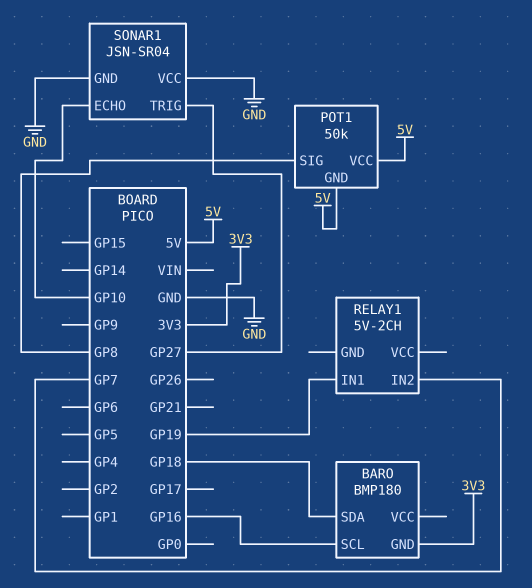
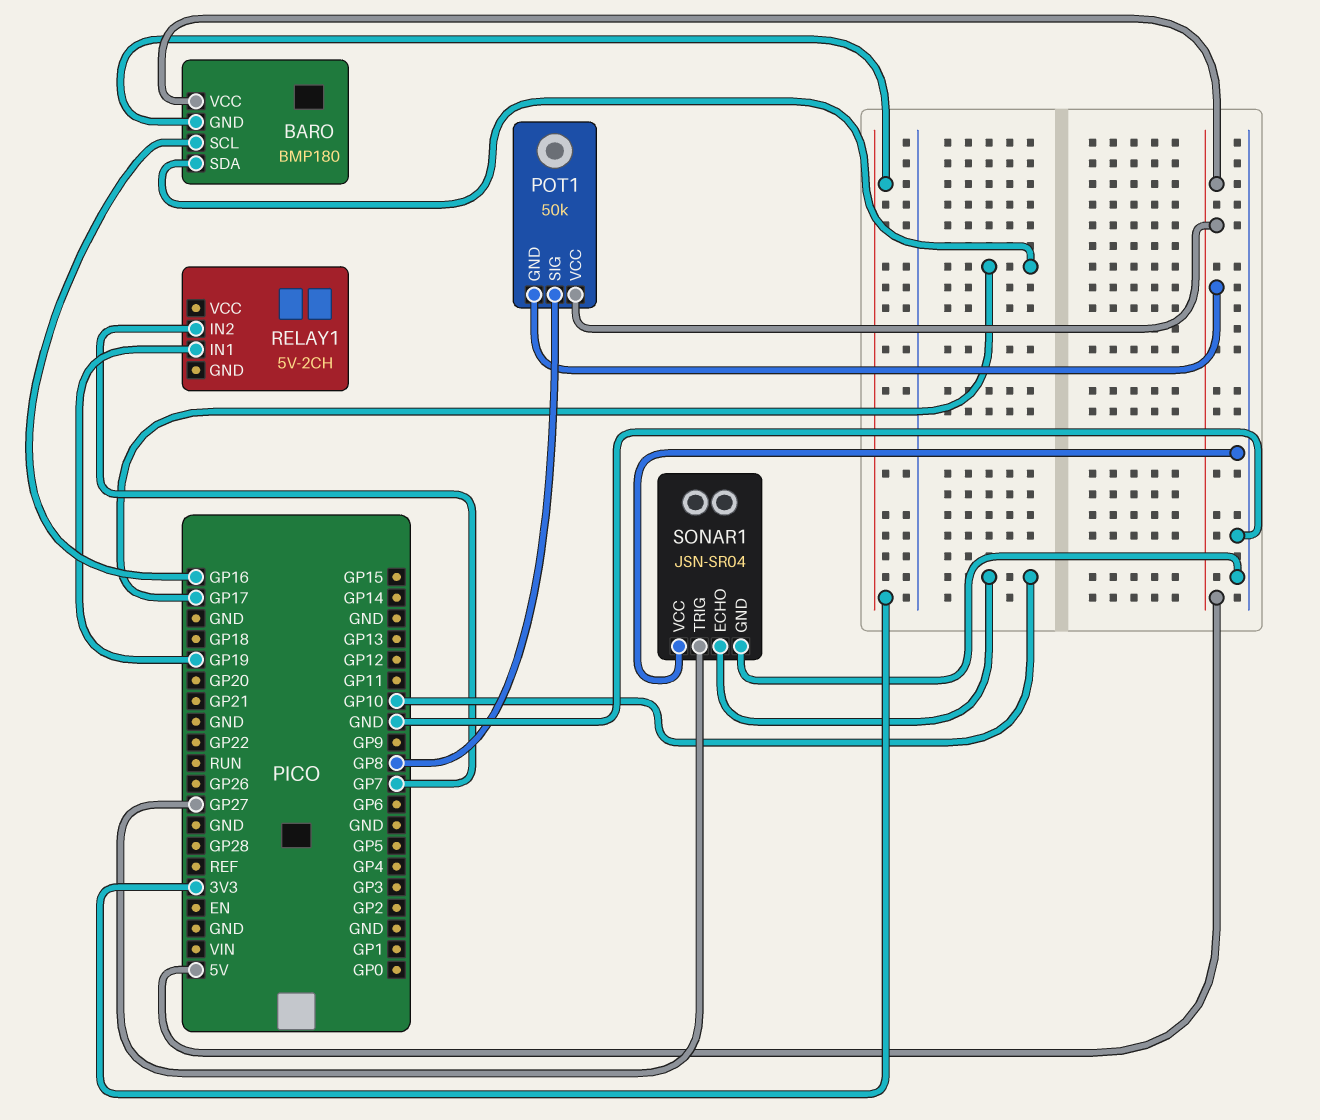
BARO pin SDA: GP18 -> GP17
BARO pin VCC: none -> 5V

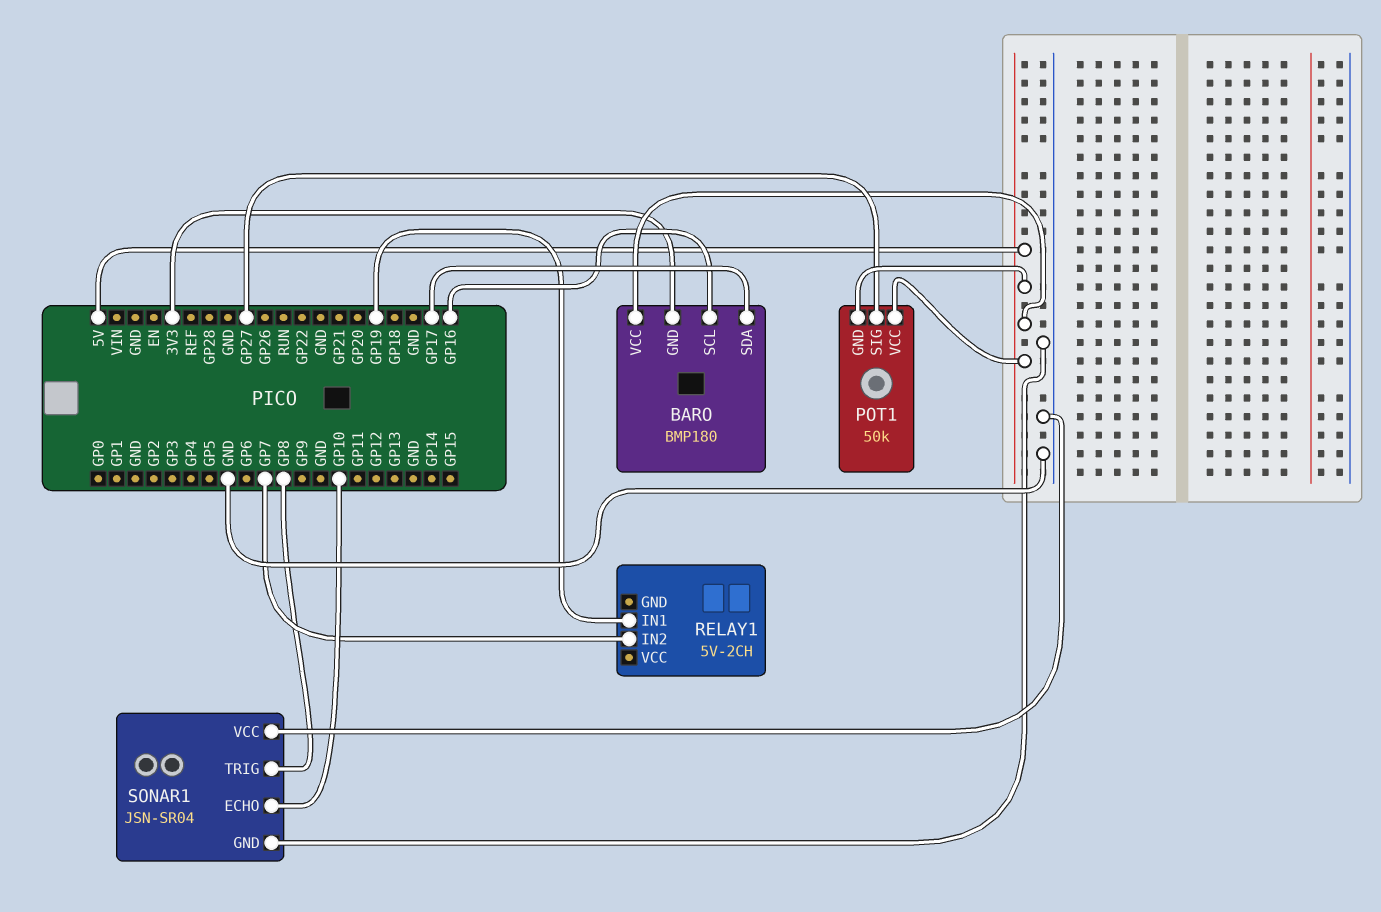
POT1 pin SIG: GP8 -> GP27
SONAR1 pin TRIG: GP27 -> GP8

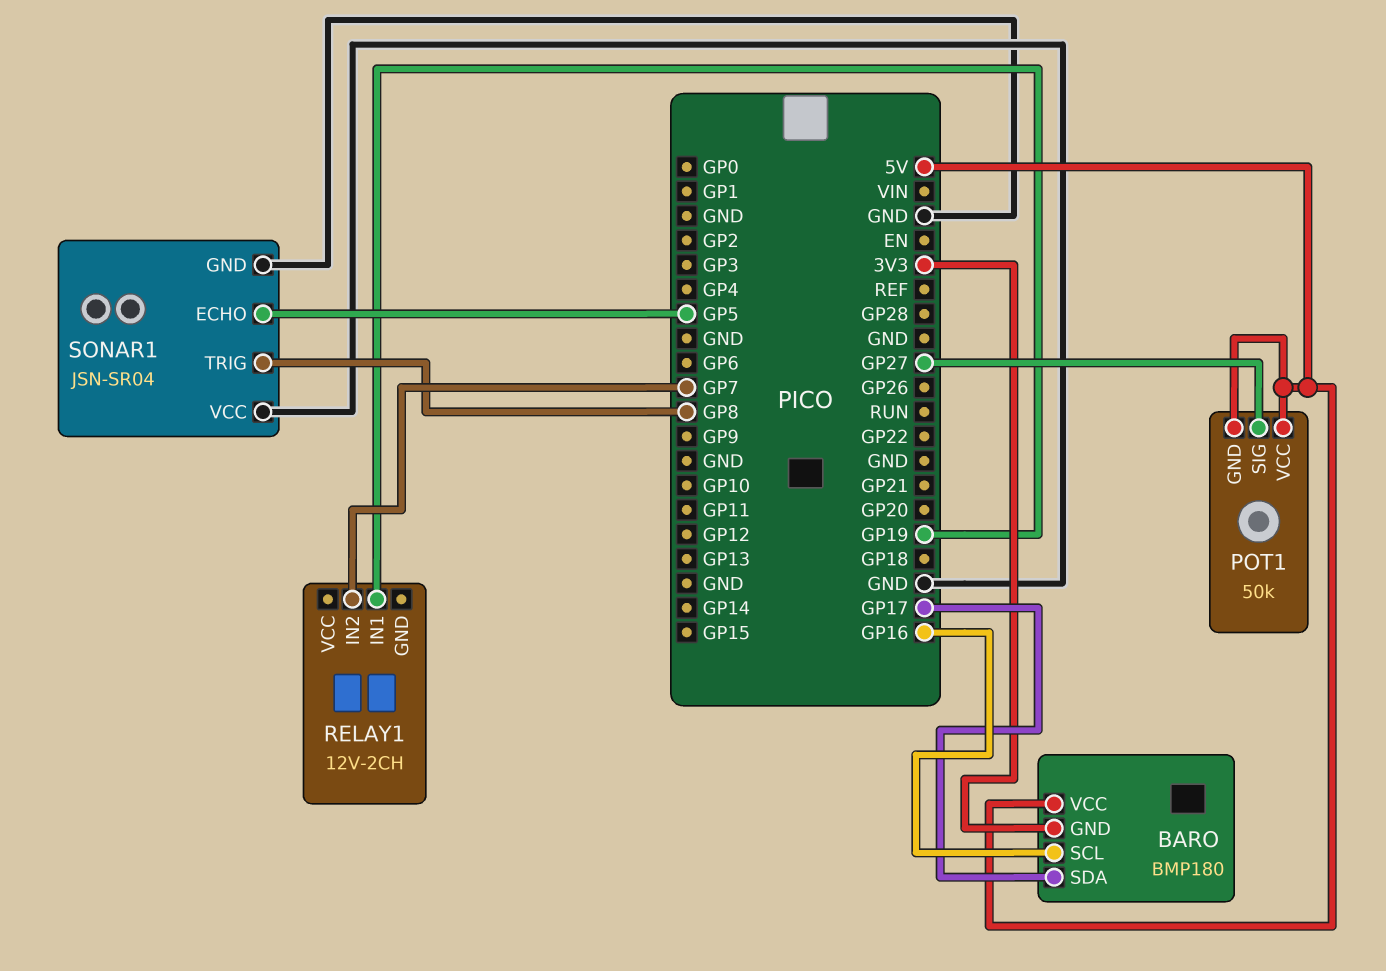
RELAY1: 5V-2CH -> 12V-2CH
SONAR1 pin ECHO: GP10 -> GP5

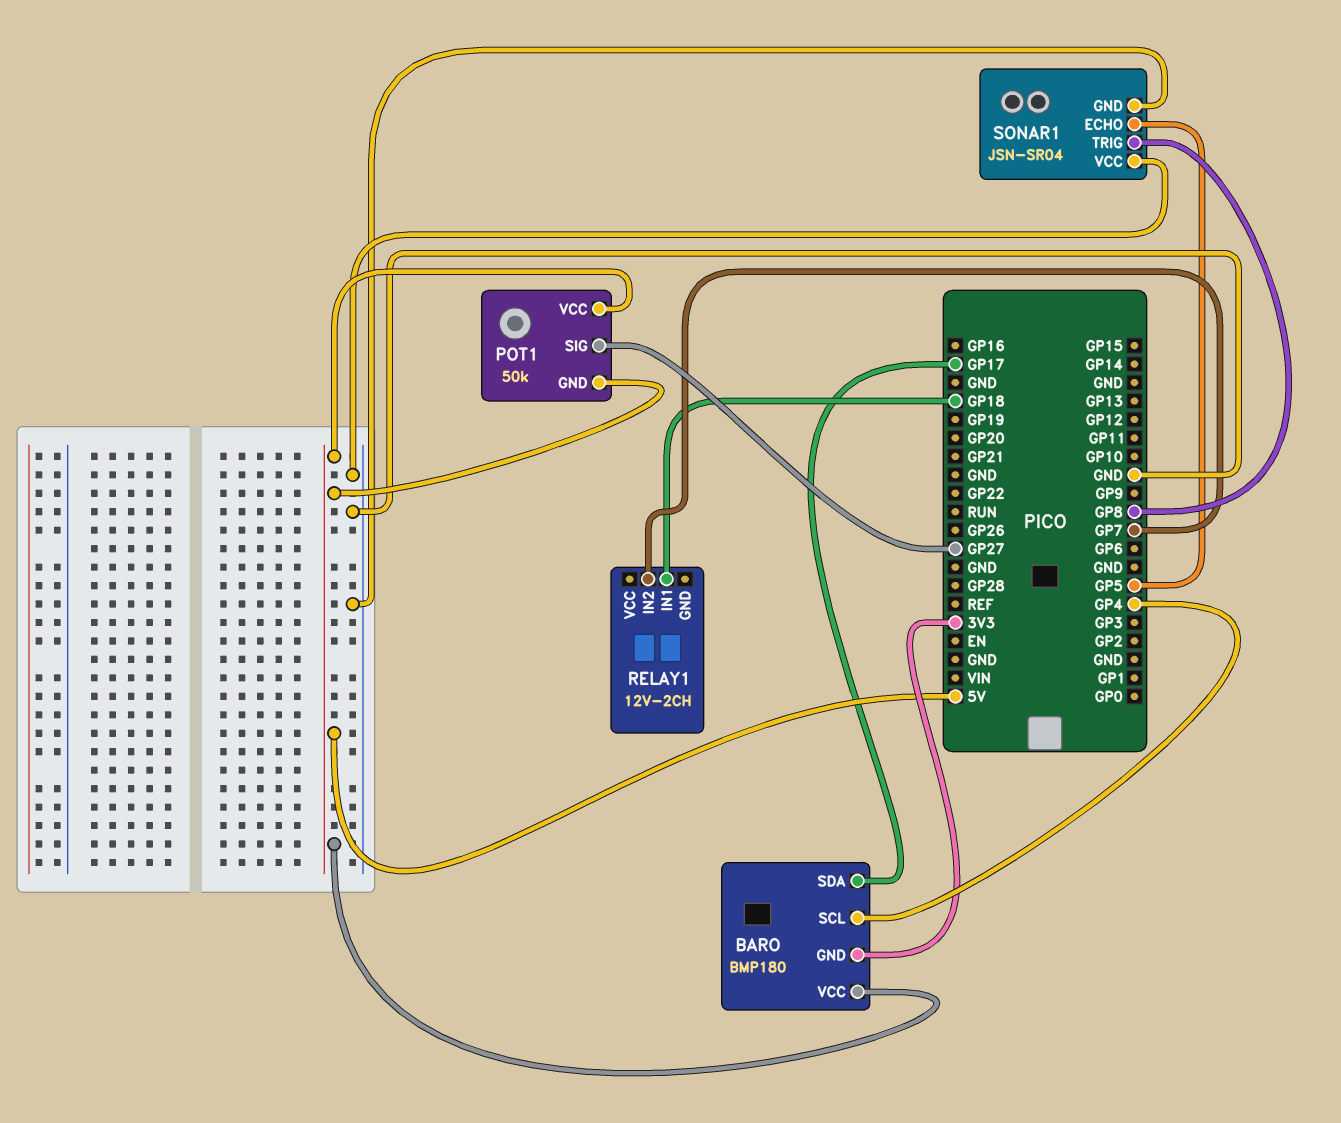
BARO pin SCL: GP16 -> GP4
RELAY1 pin IN1: GP19 -> GP18

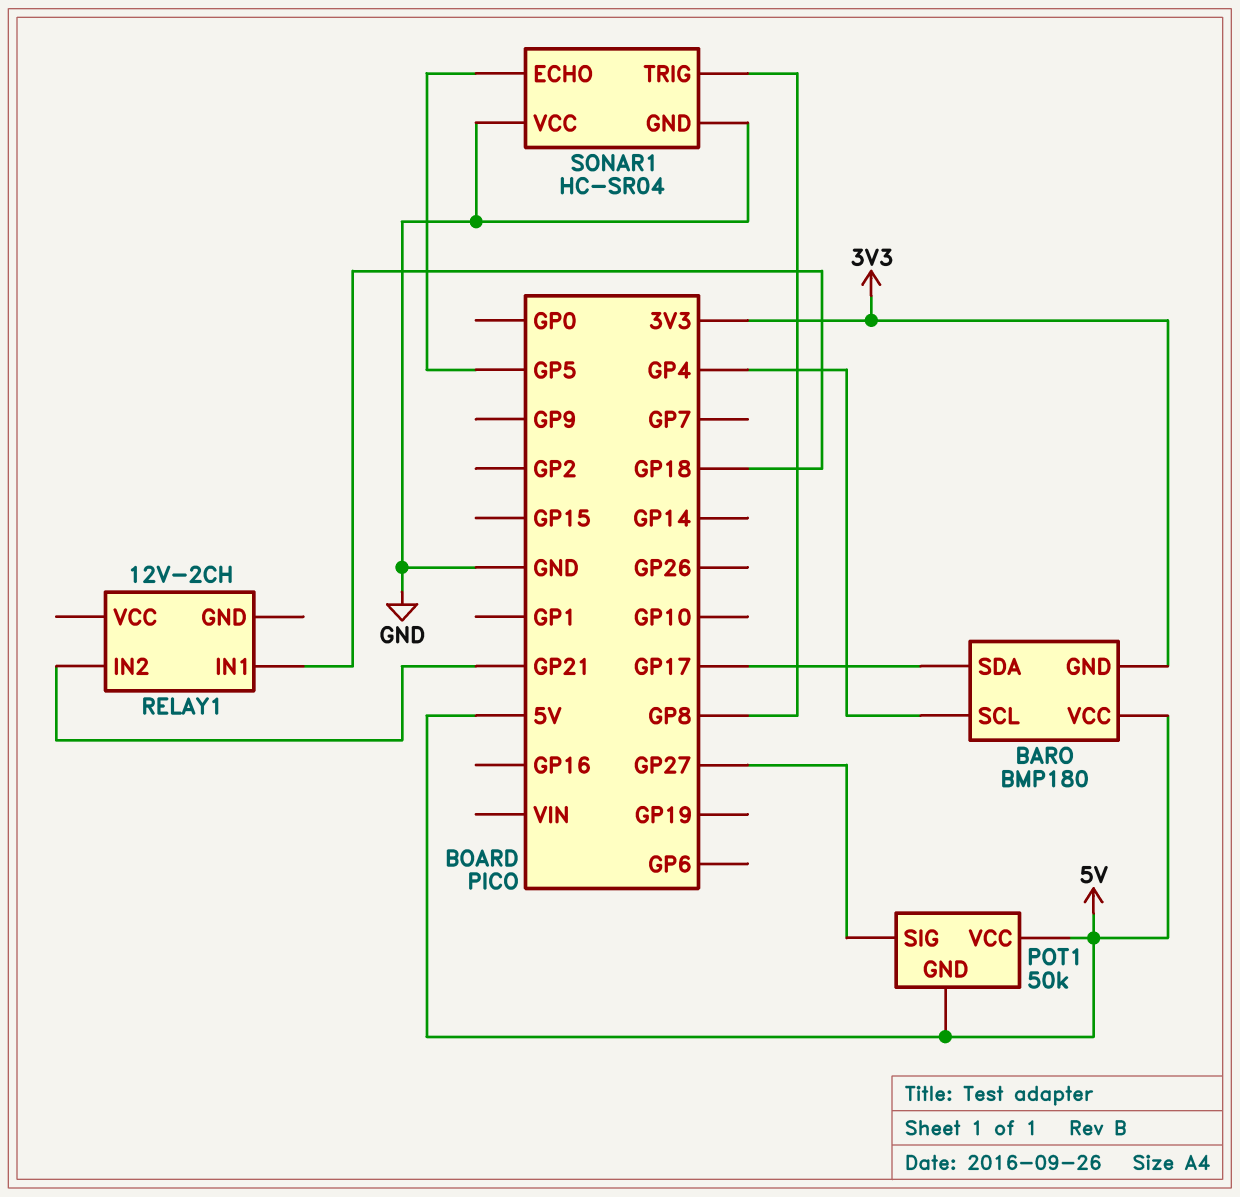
RELAY1 pin IN2: GP7 -> GP21
SONAR1: JSN-SR04 -> HC-SR04

